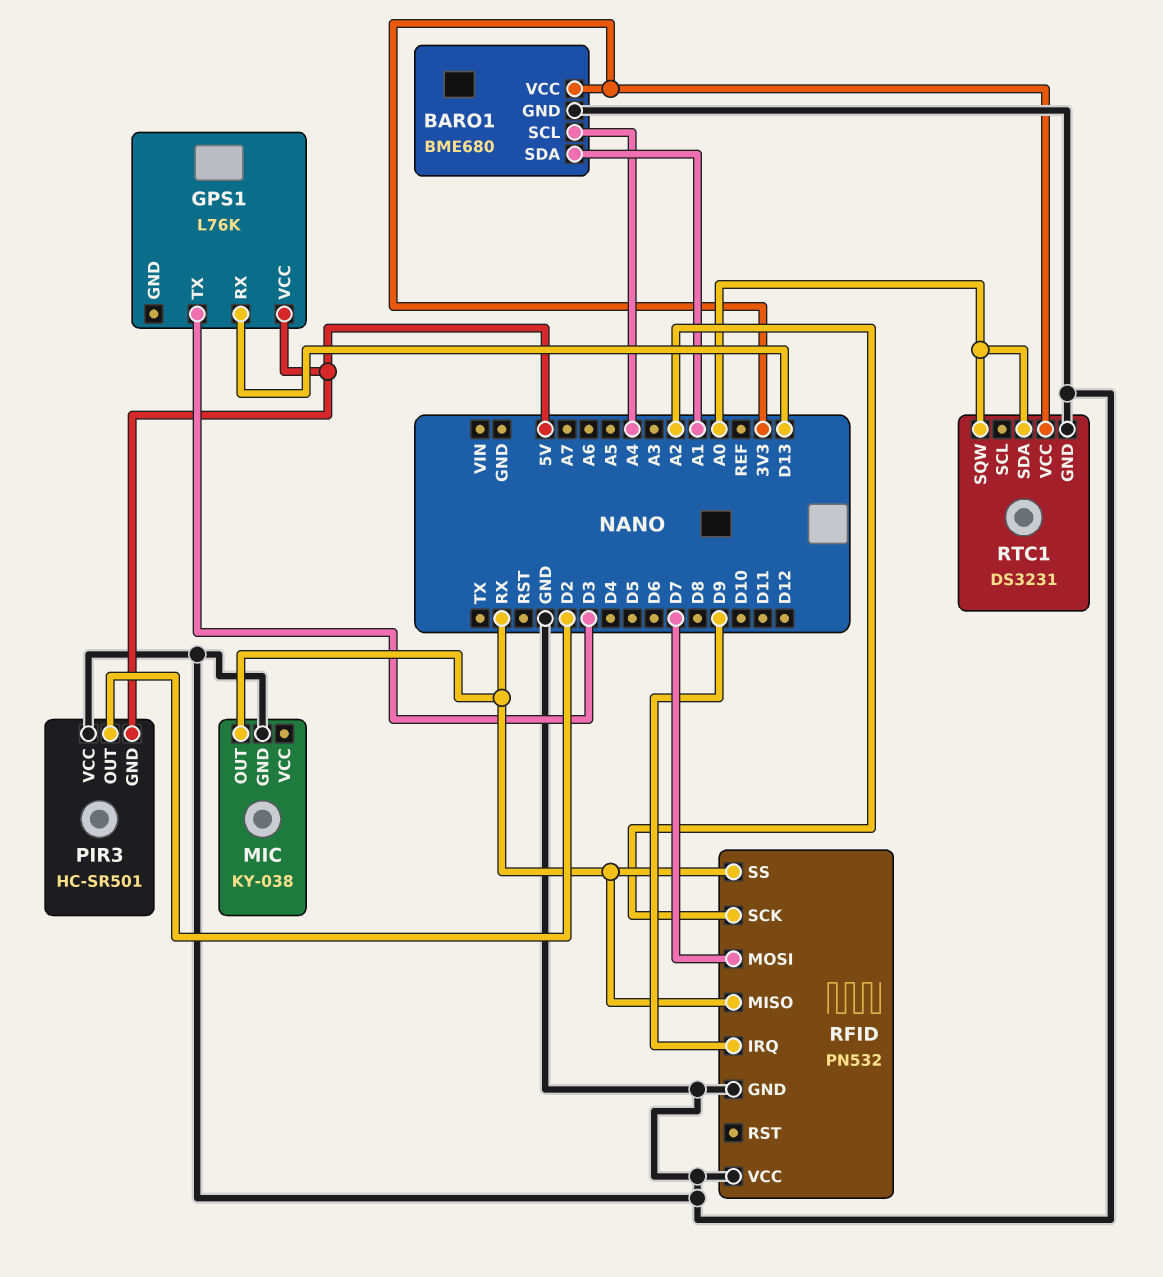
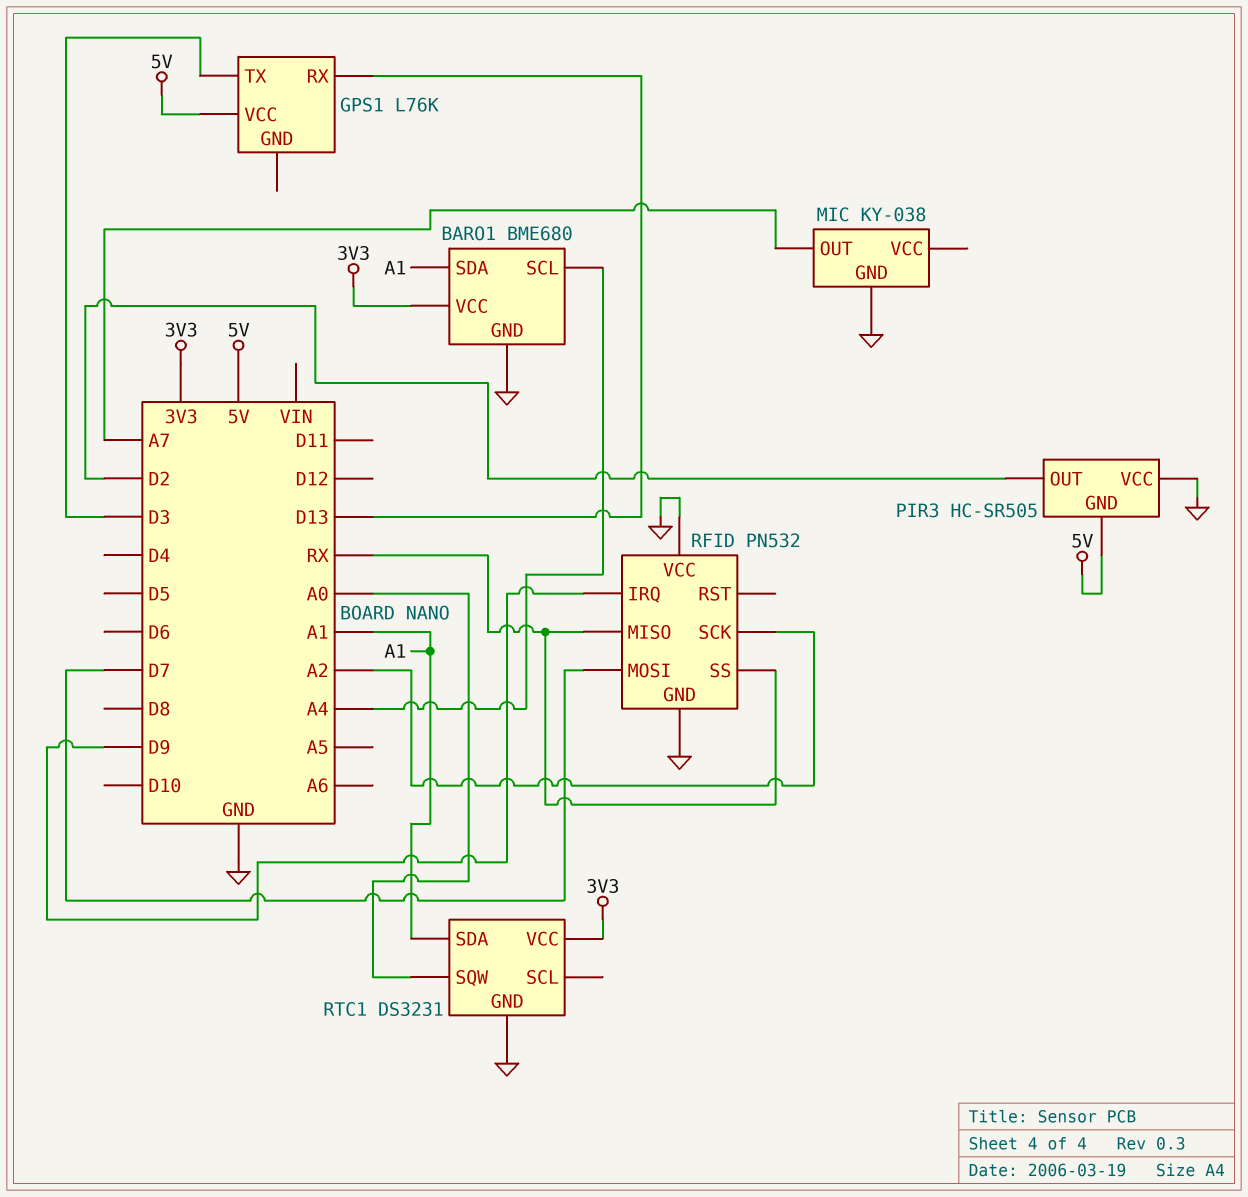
MIC pin OUT: RX -> A7
PIR3: HC-SR501 -> HC-SR505
RTC1 pin SDA: A0 -> A1

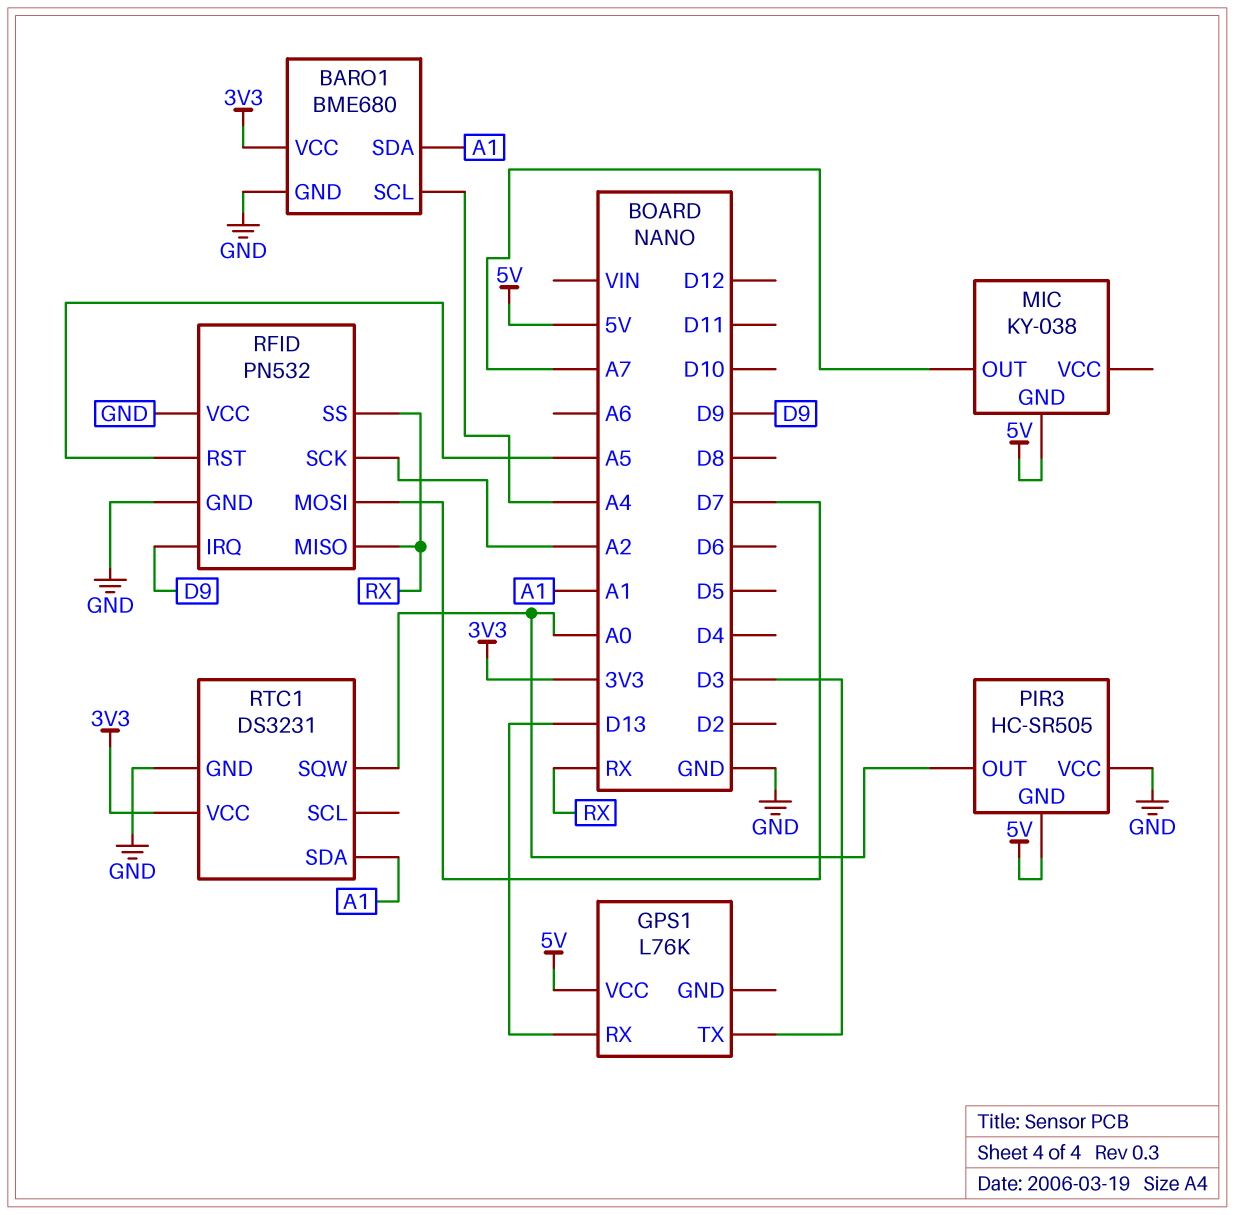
MIC pin GND: GND -> 5V
PIR3 pin OUT: D2 -> A0
RFID pin RST: none -> A5

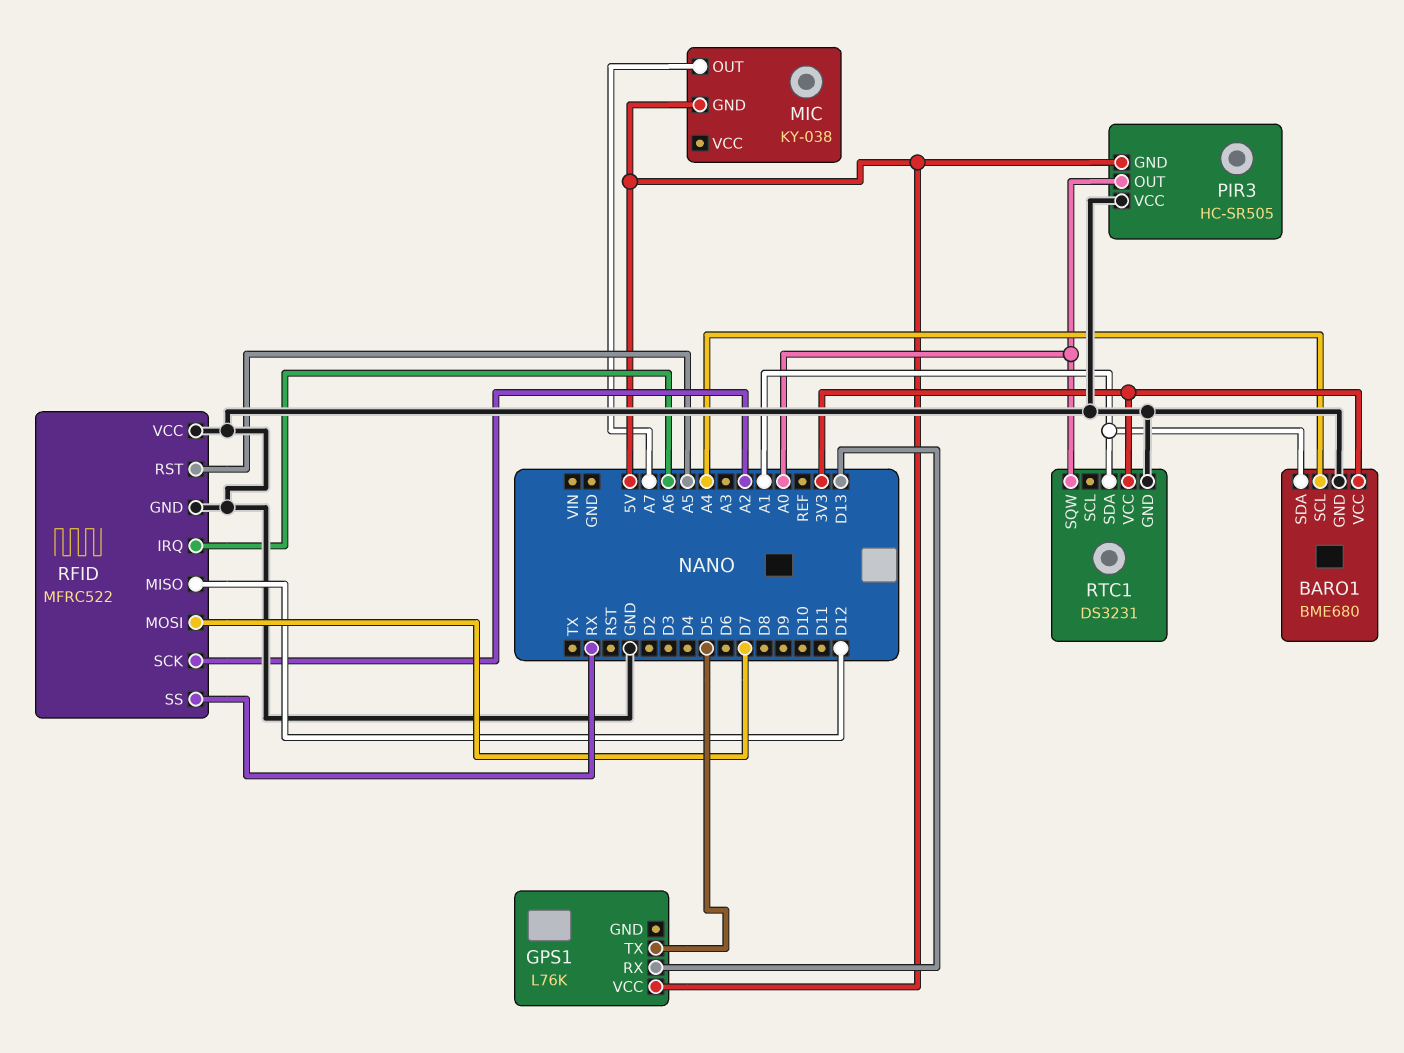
GPS1 pin TX: D3 -> D5
RFID: PN532 -> MFRC522
RFID pin IRQ: D9 -> A6
RFID pin MISO: RX -> D12

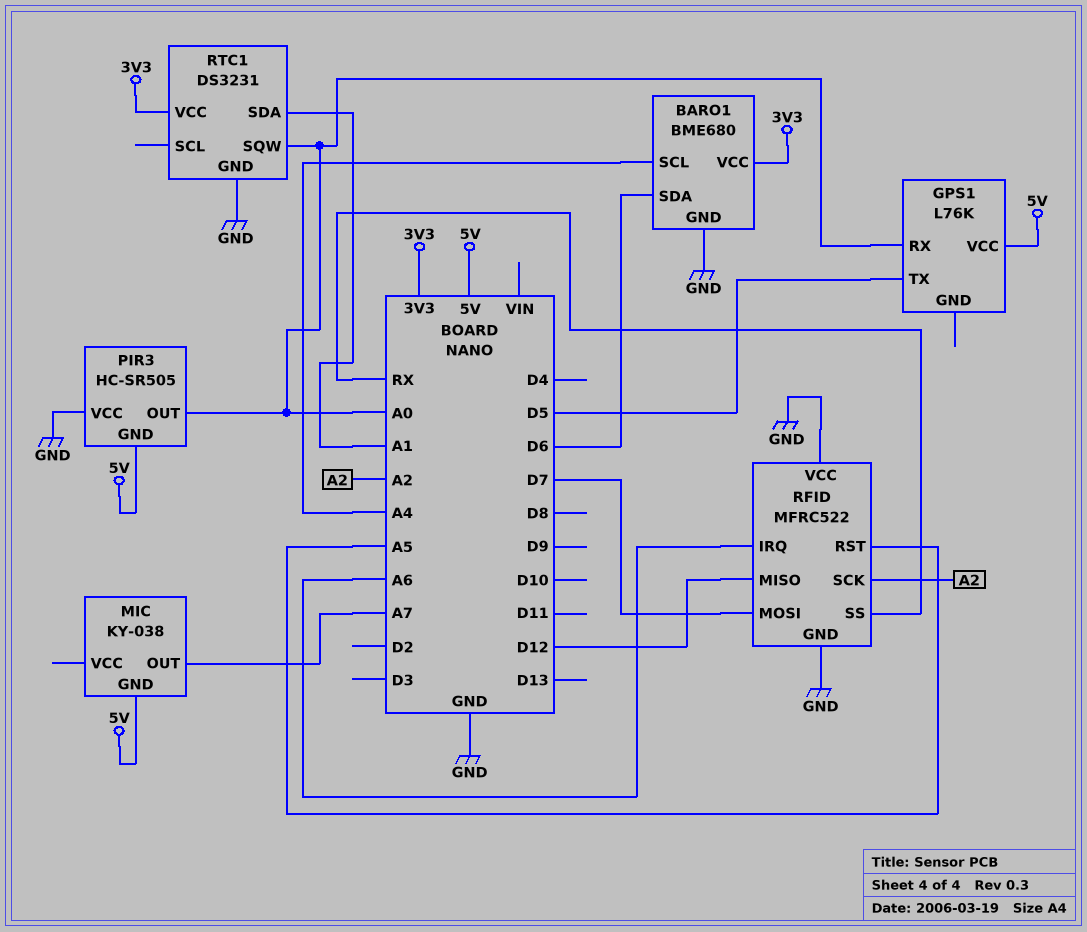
BARO1 pin SDA: A1 -> D6
GPS1 pin RX: D13 -> A0

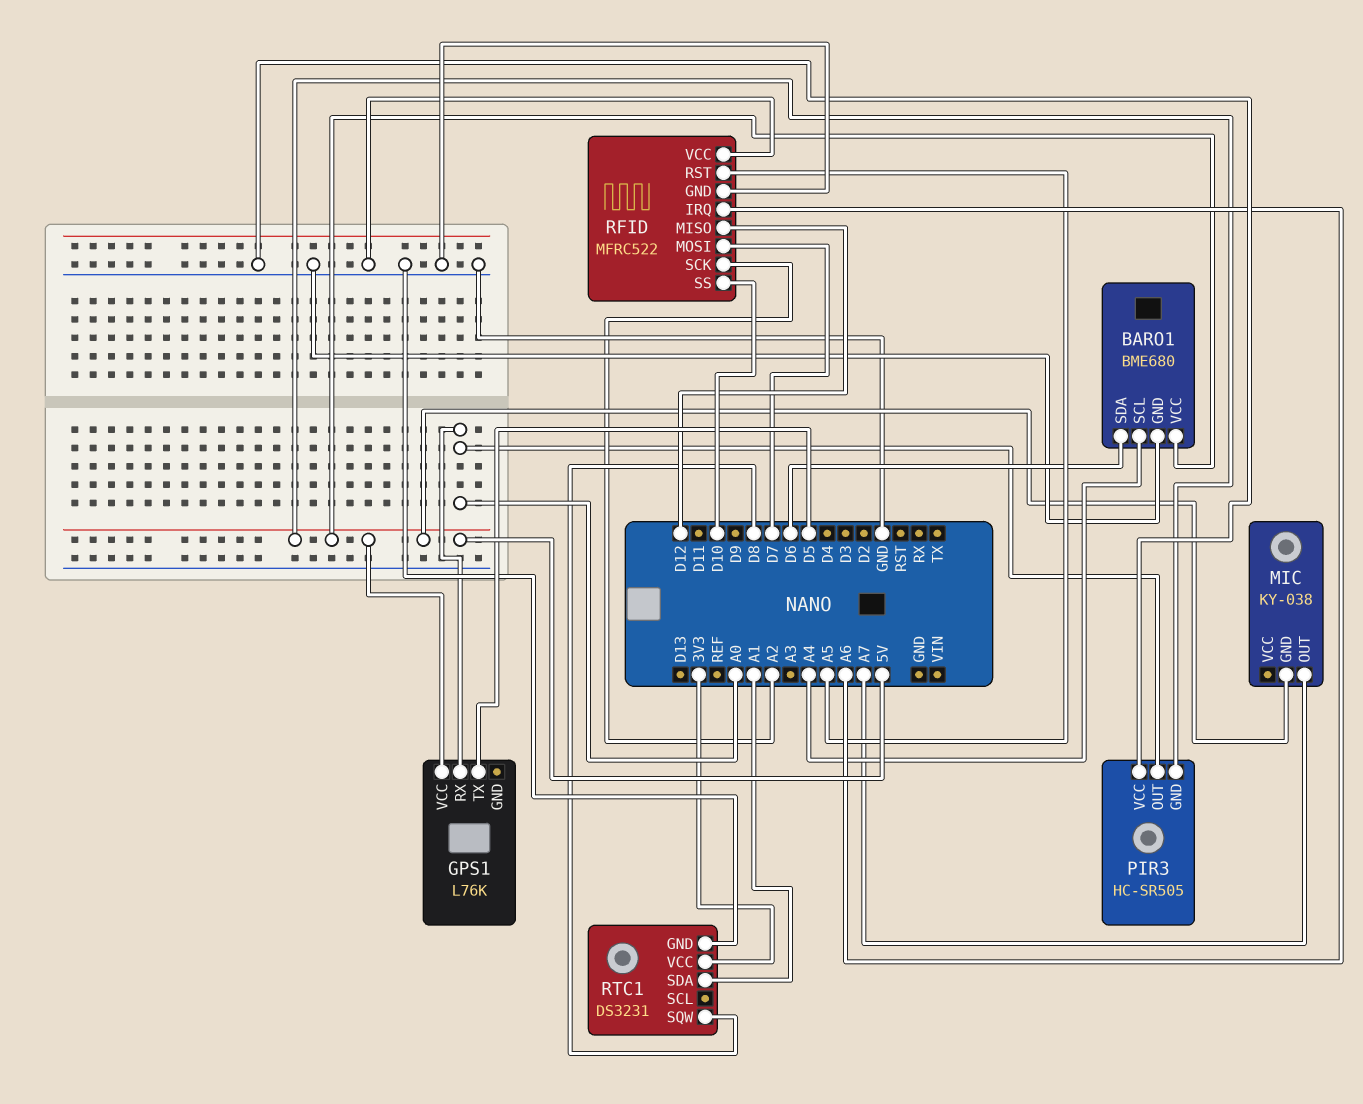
BARO1 pin VCC: 3V3 -> 5V
RFID pin SS: RX -> D10
RTC1 pin SQW: A0 -> D8

